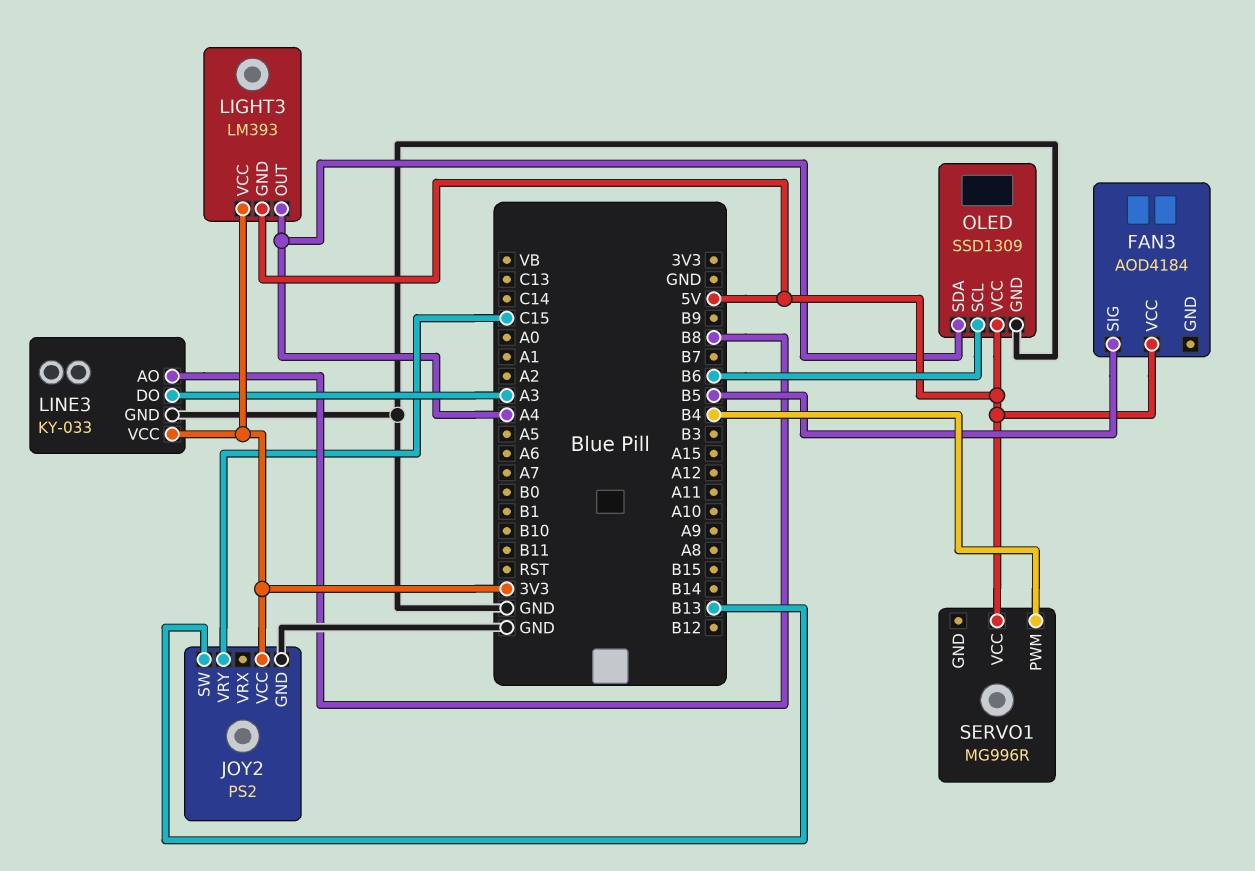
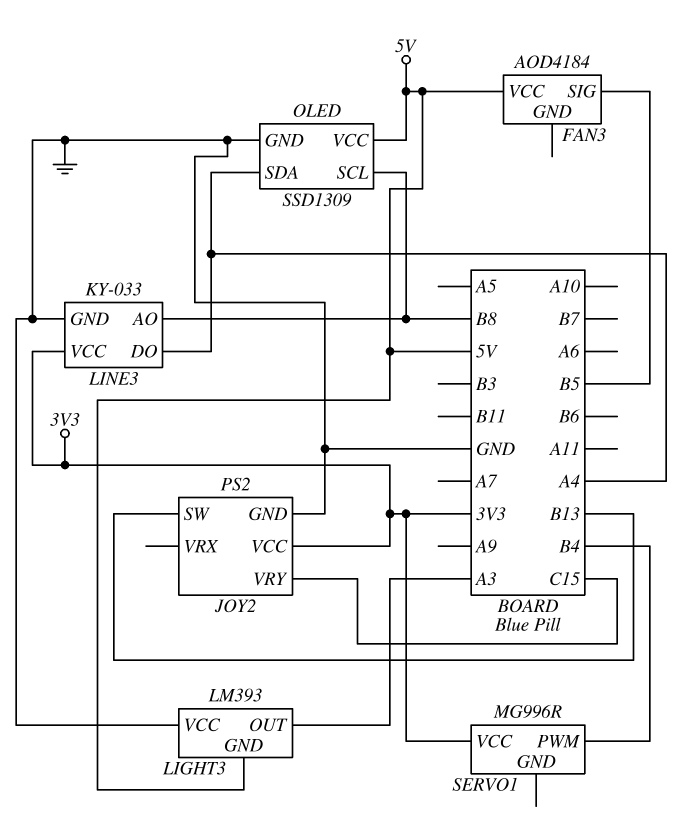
LIGHT3 pin OUT: A4 -> A3
LIGHT3 pin VCC: 3V3 -> GND
LINE3 pin DO: A3 -> A4
OLED pin SCL: B6 -> B8
SERVO1 pin VCC: 5V -> 3V3

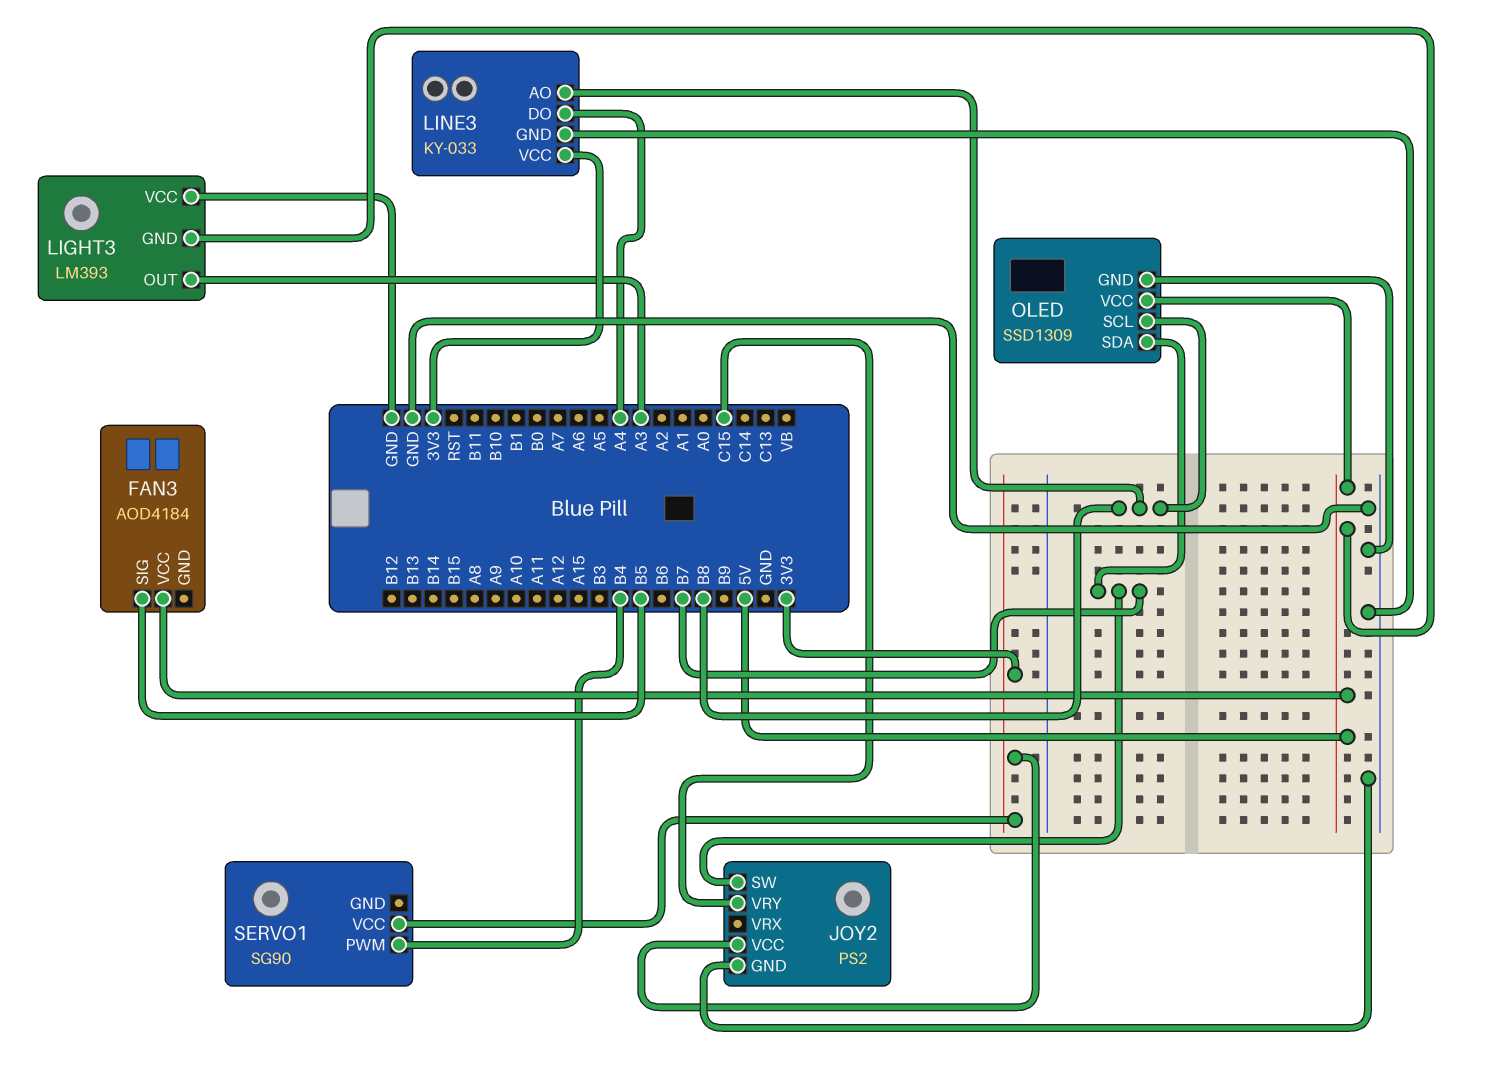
JOY2 pin SW: B13 -> B7
OLED pin SDA: A4 -> B7
SERVO1: MG996R -> SG90

